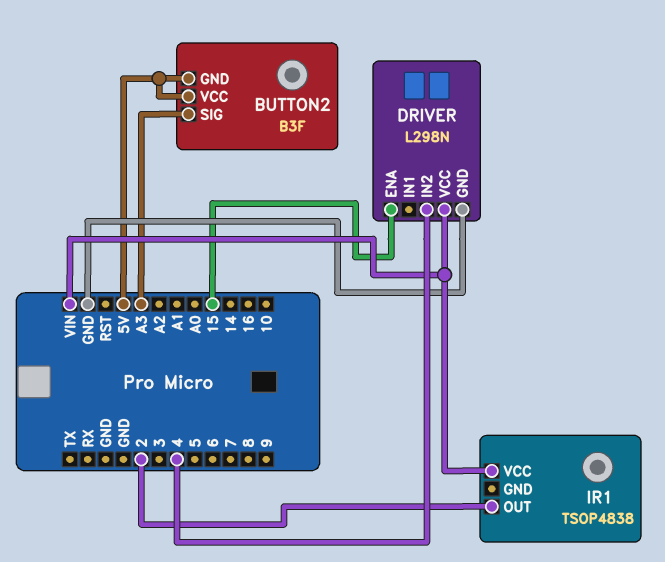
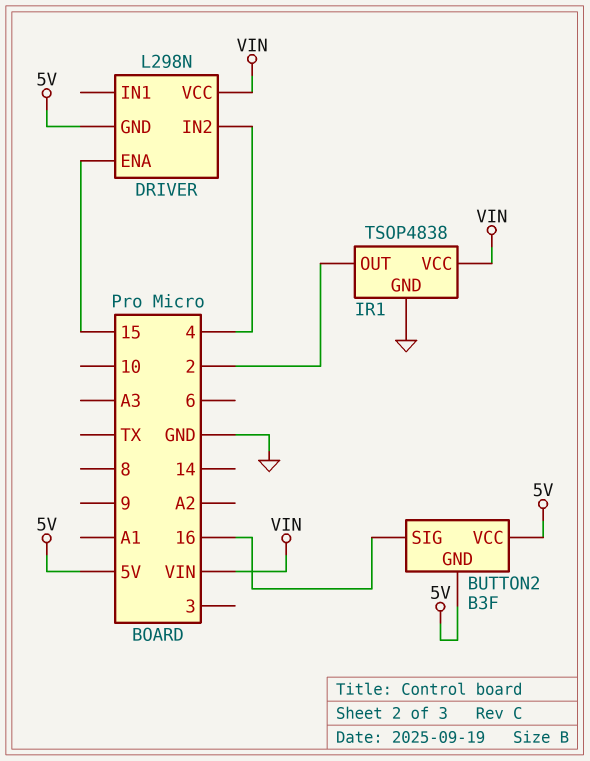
BUTTON2 pin SIG: A3 -> 16
DRIVER pin GND: GND -> 5V
IR1 pin GND: none -> GND

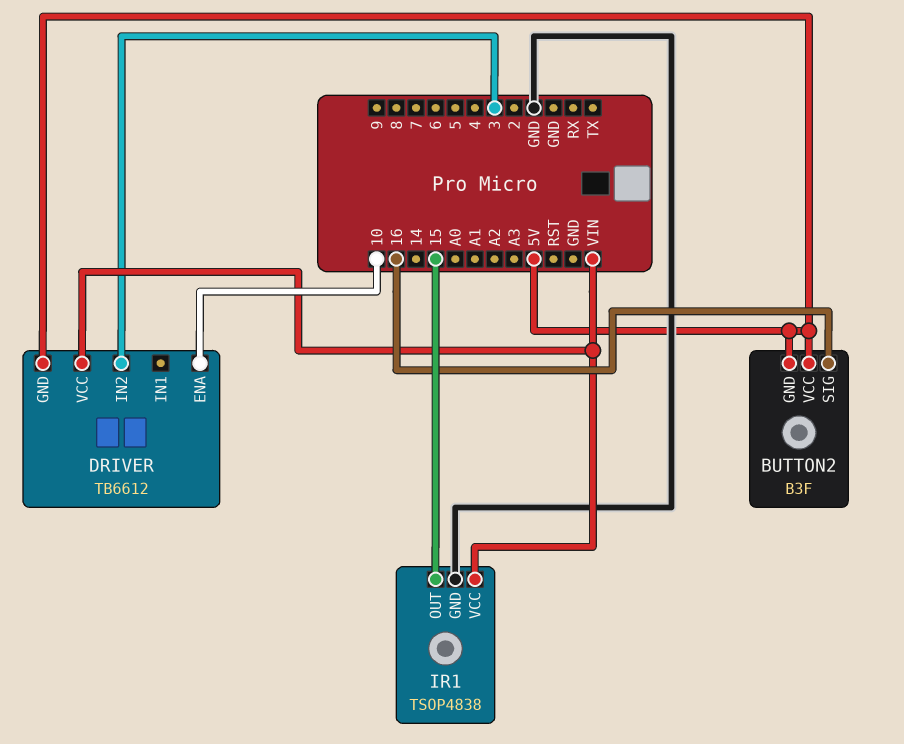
DRIVER: L298N -> TB6612
DRIVER pin ENA: 15 -> 10
DRIVER pin IN2: 4 -> 3
IR1 pin OUT: 2 -> 15

